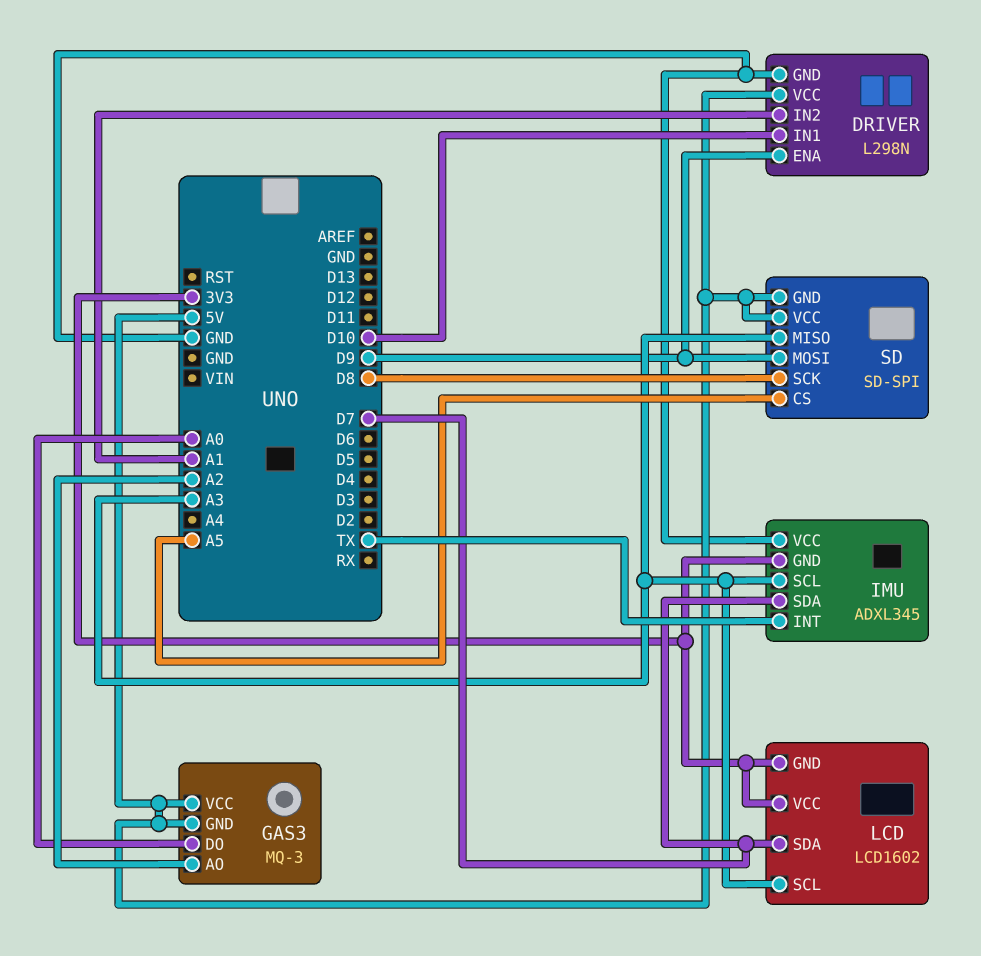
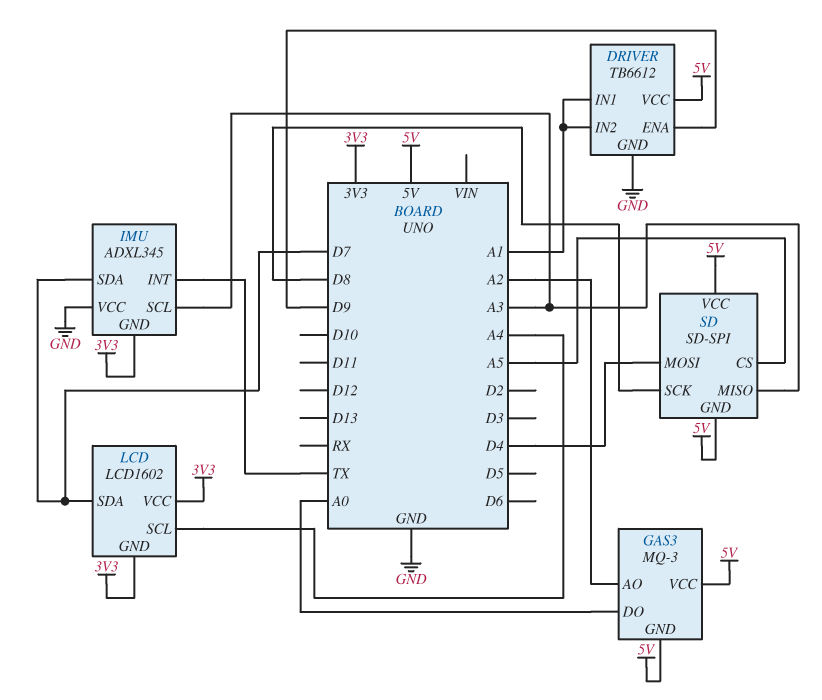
DRIVER: L298N -> TB6612
DRIVER pin IN1: D10 -> A1
LCD pin SCL: A3 -> A4
SD pin MOSI: D9 -> D4

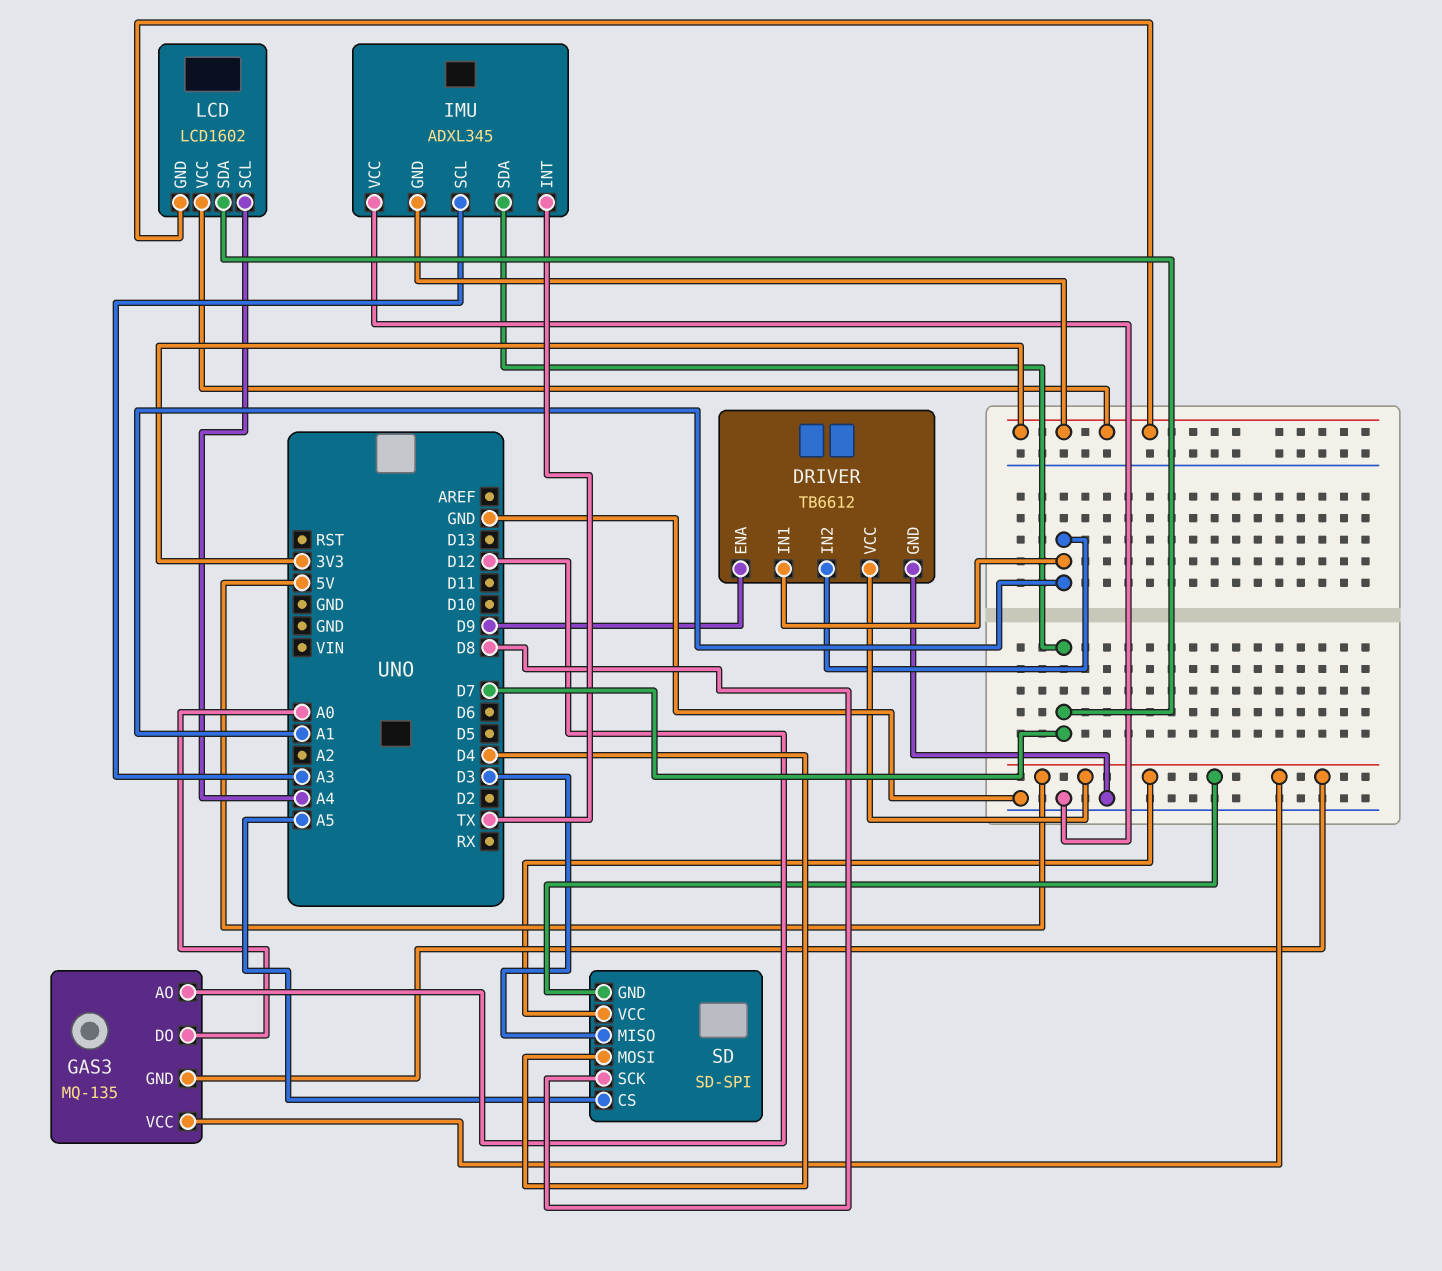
GAS3: MQ-3 -> MQ-135
GAS3 pin AO: A2 -> D12
SD pin MISO: A3 -> D3

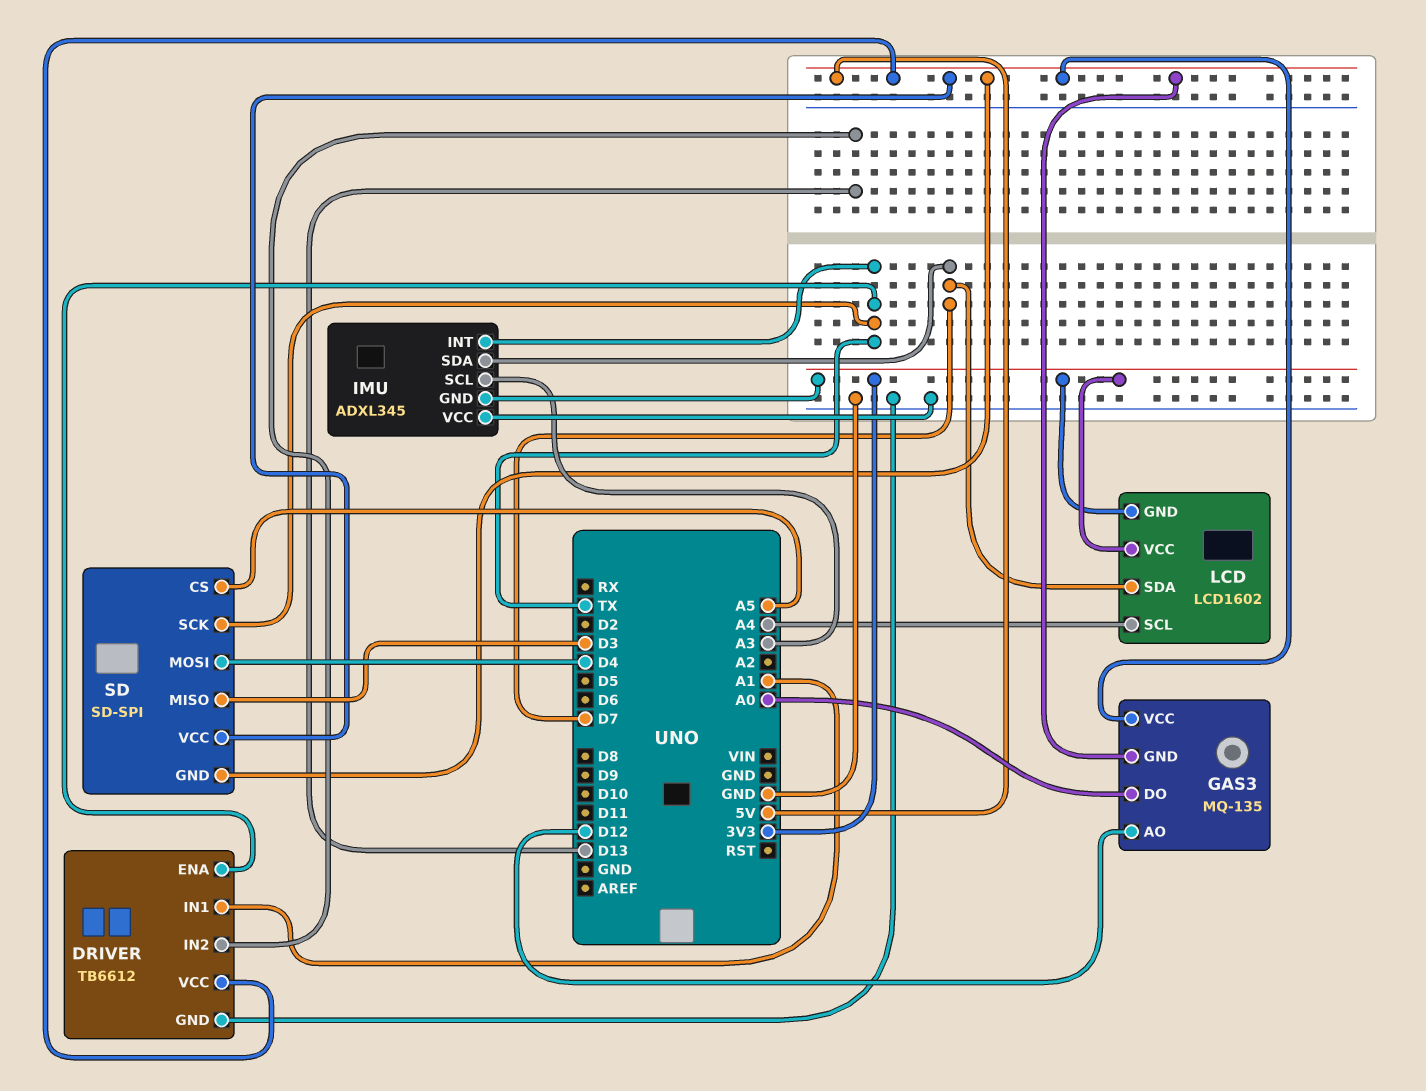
DRIVER pin ENA: D9 -> TX
DRIVER pin IN2: A1 -> D13
SD pin SCK: D8 -> TX

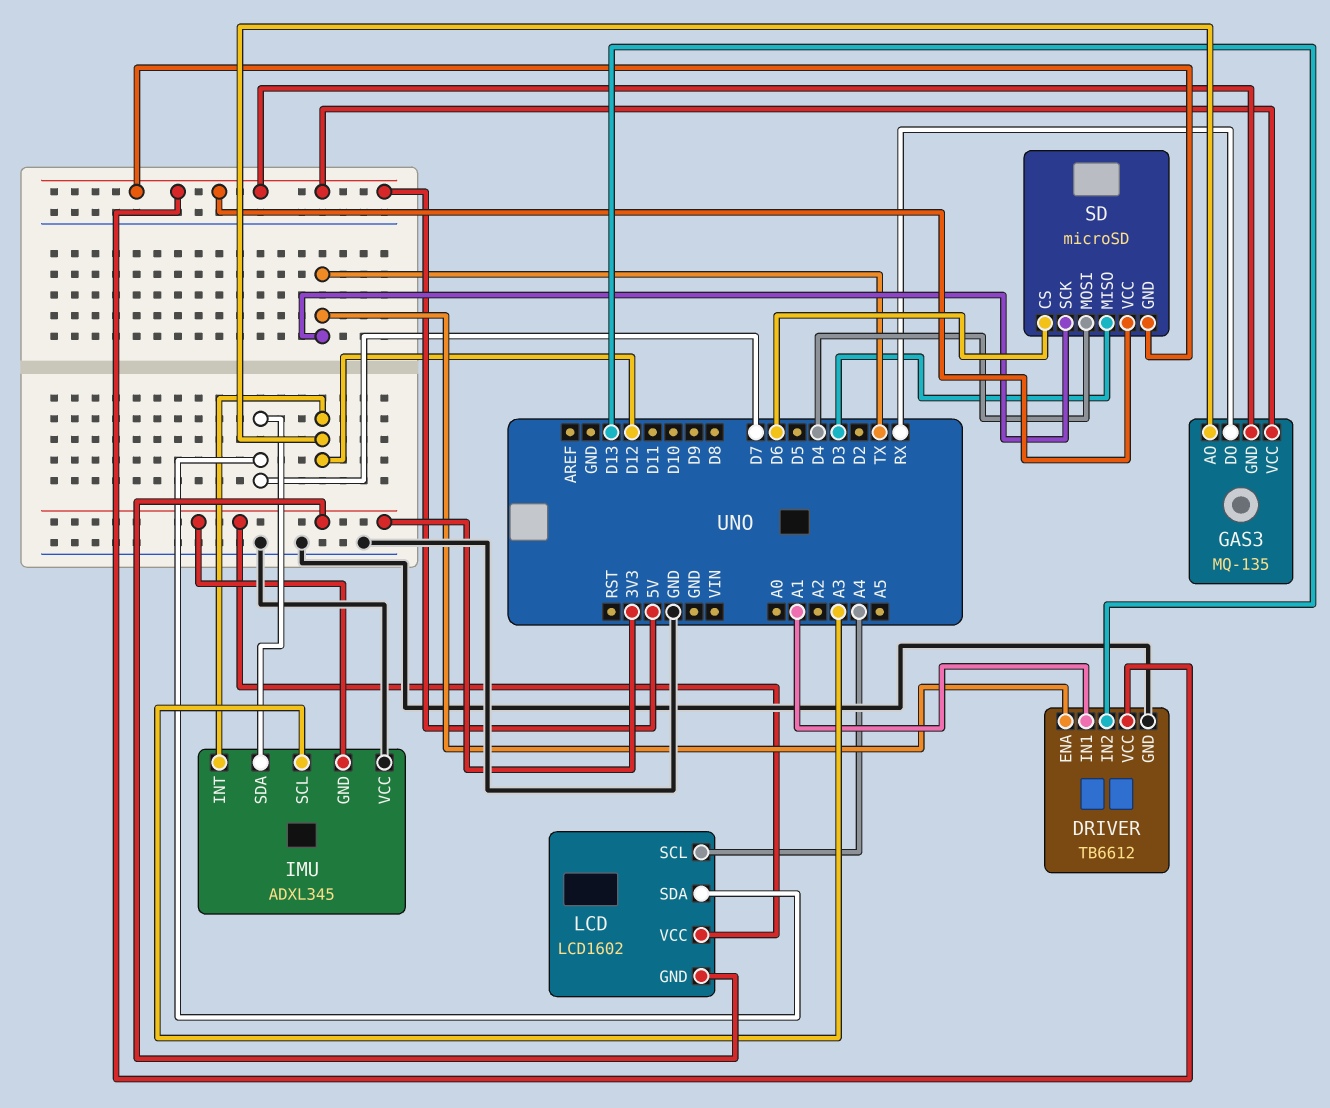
GAS3 pin DO: A0 -> RX
IMU pin INT: TX -> D12
SD: SD-SPI -> microSD
SD pin CS: A5 -> D6

